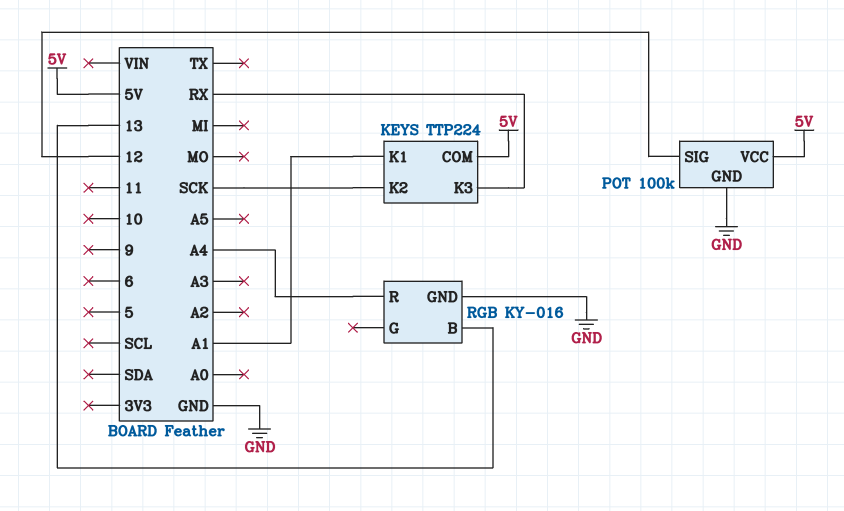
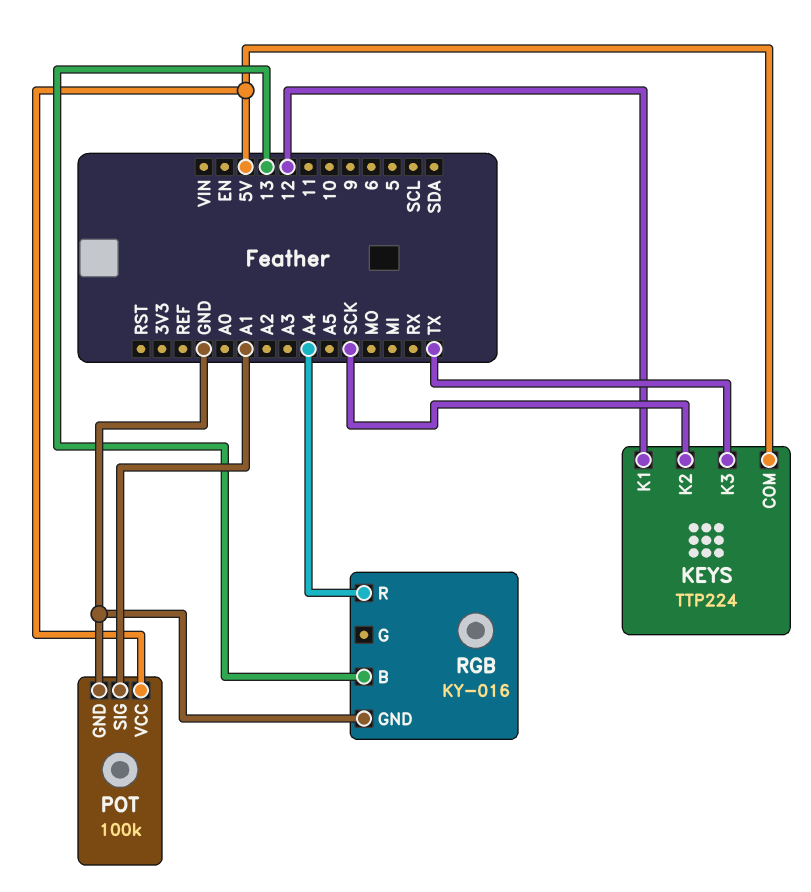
KEYS pin K1: A1 -> 12
KEYS pin K3: RX -> TX
POT pin SIG: 12 -> A1

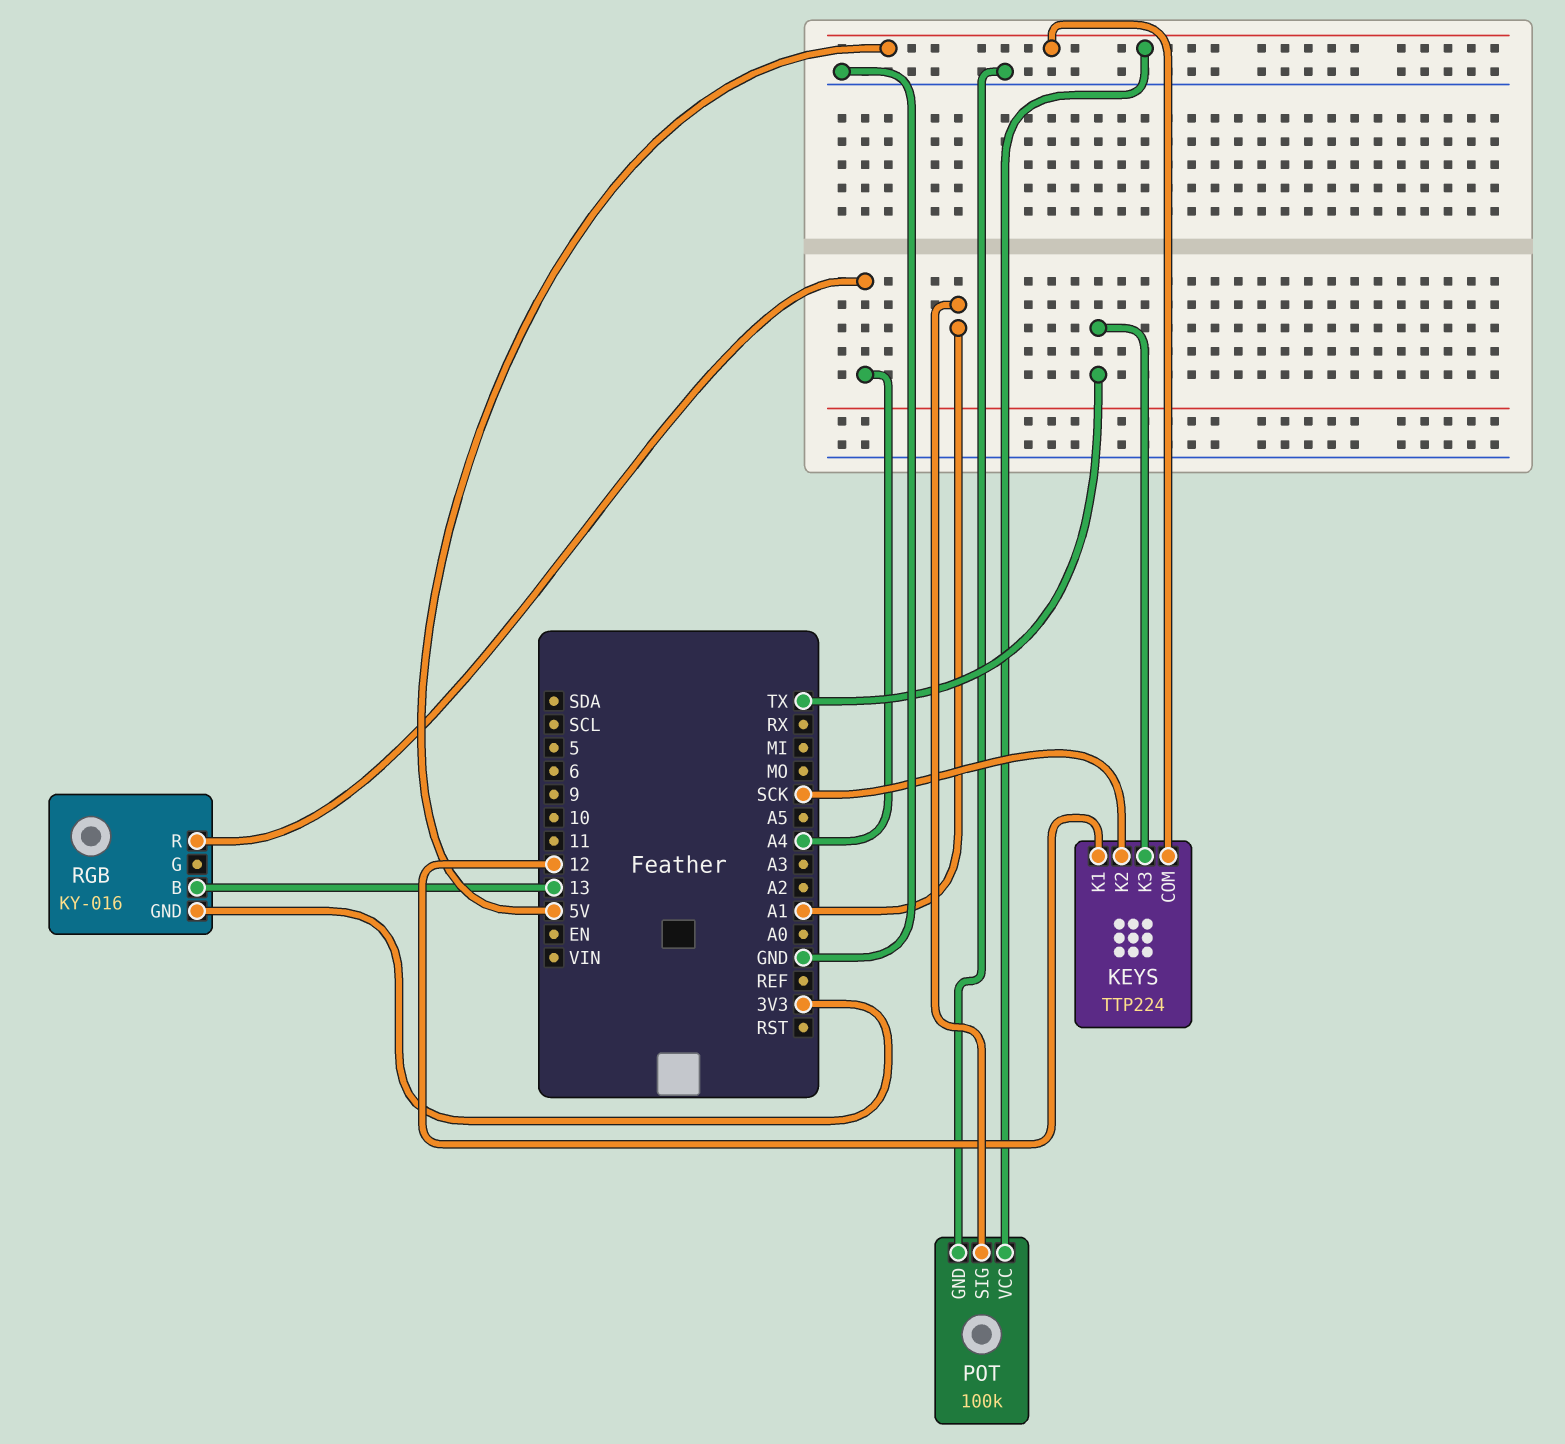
RGB pin GND: GND -> 3V3

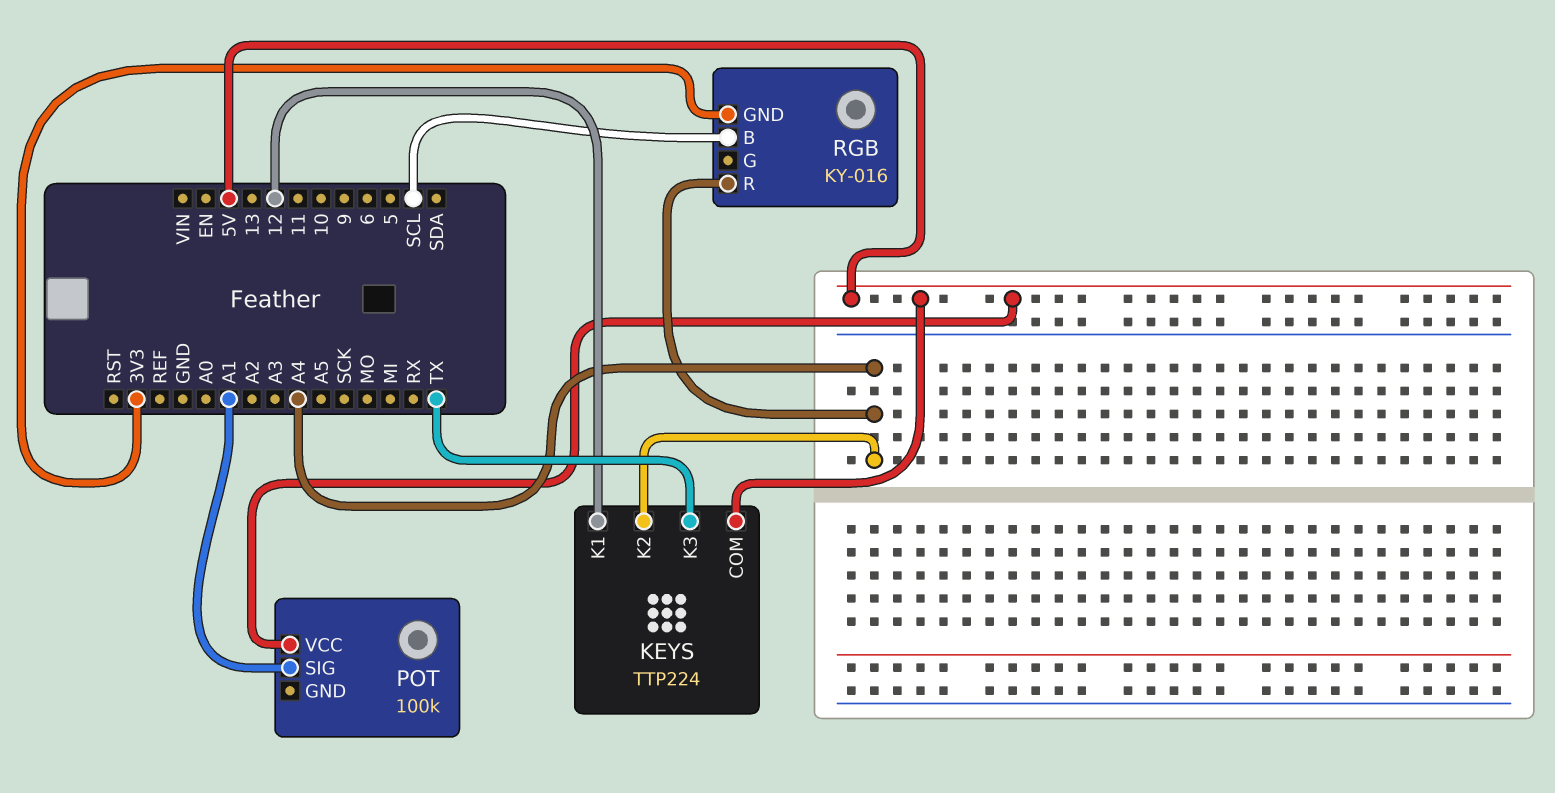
KEYS pin K2: SCK -> A4
POT pin GND: GND -> none
RGB pin B: 13 -> SCL

